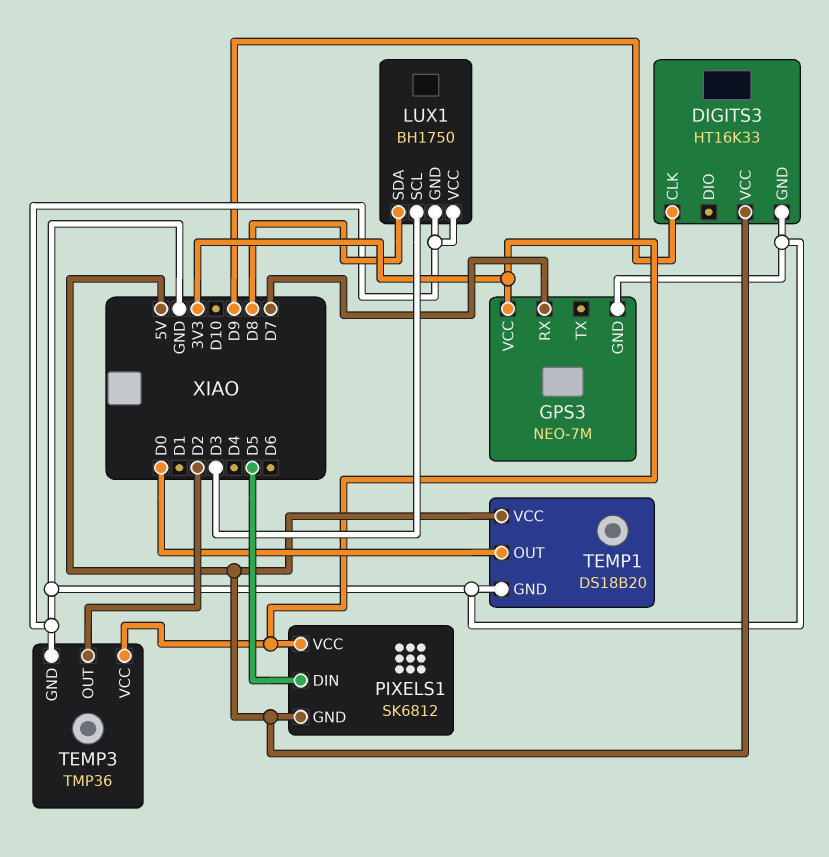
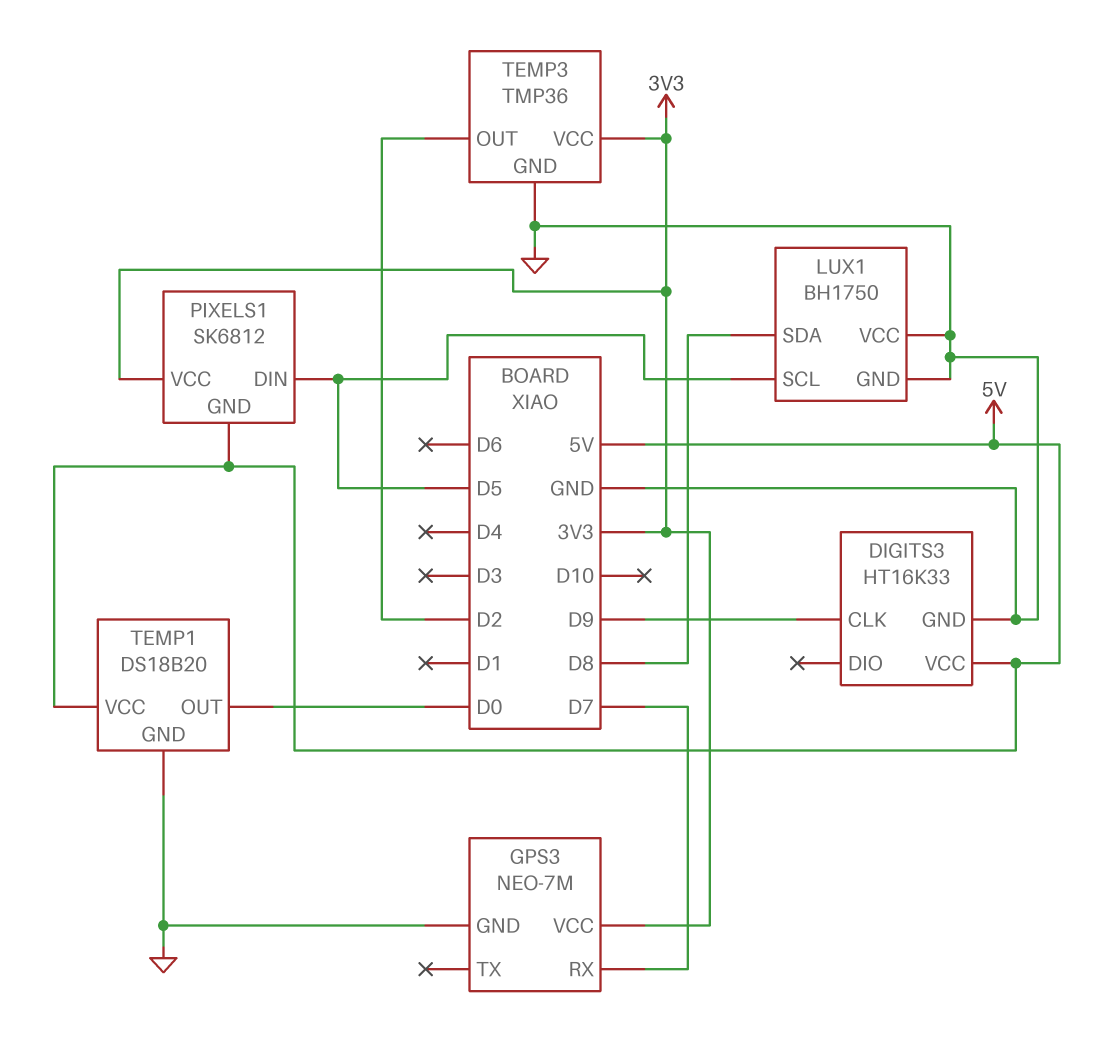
LUX1 pin SCL: D3 -> D5

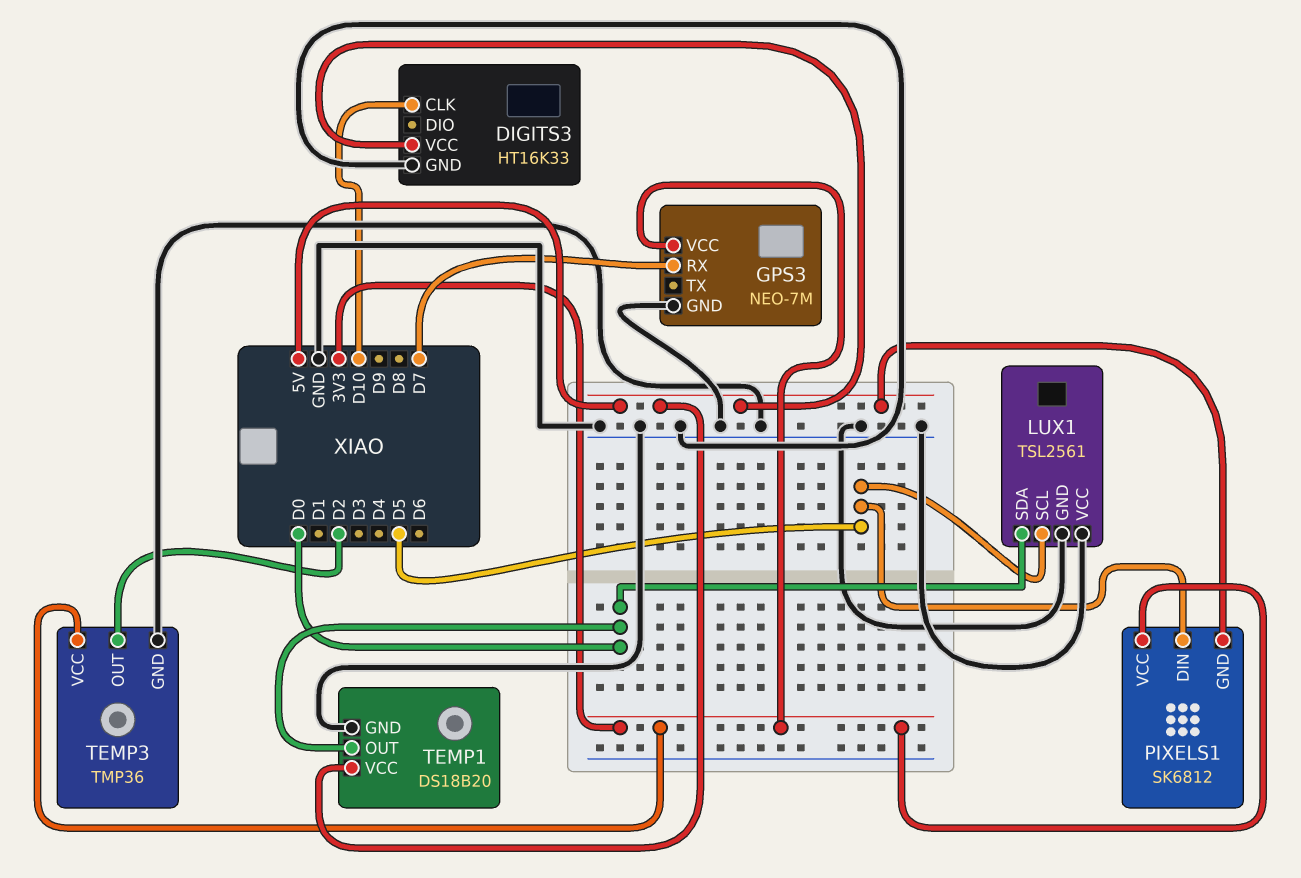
DIGITS3 pin CLK: D9 -> D10
LUX1: BH1750 -> TSL2561
LUX1 pin SDA: D8 -> D0

